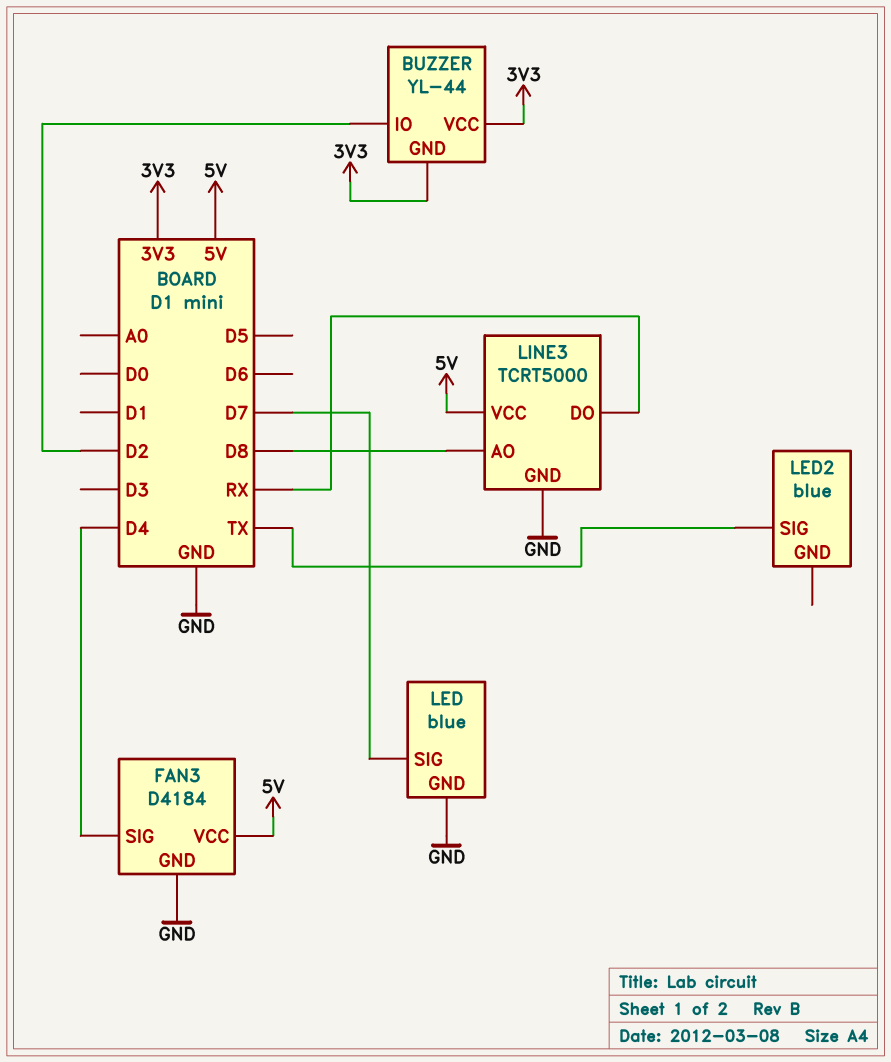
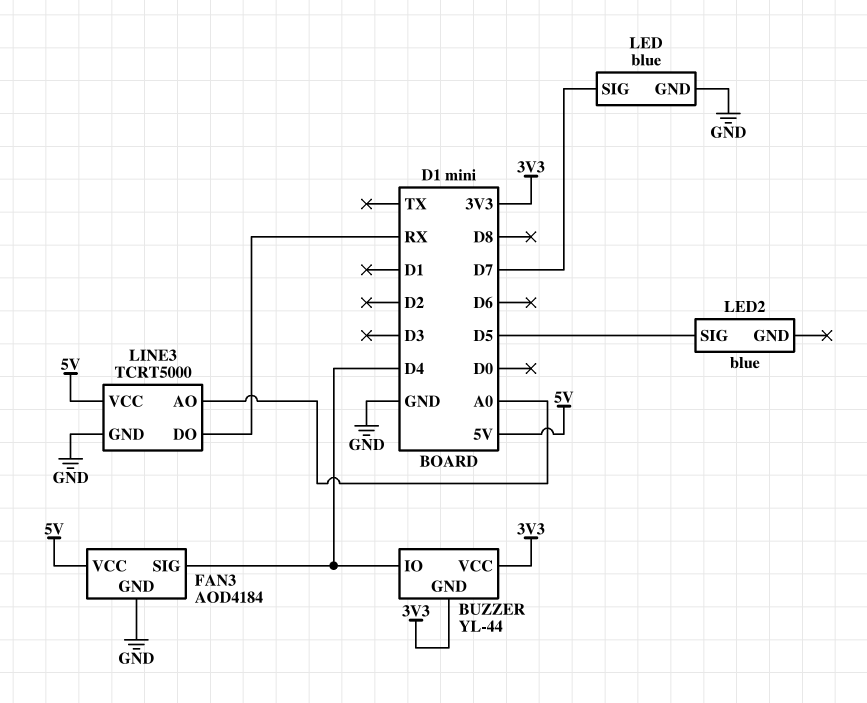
BUZZER pin IO: D2 -> D4
FAN3: D4184 -> AOD4184
LED2 pin SIG: TX -> D5
LINE3 pin AO: D8 -> A0

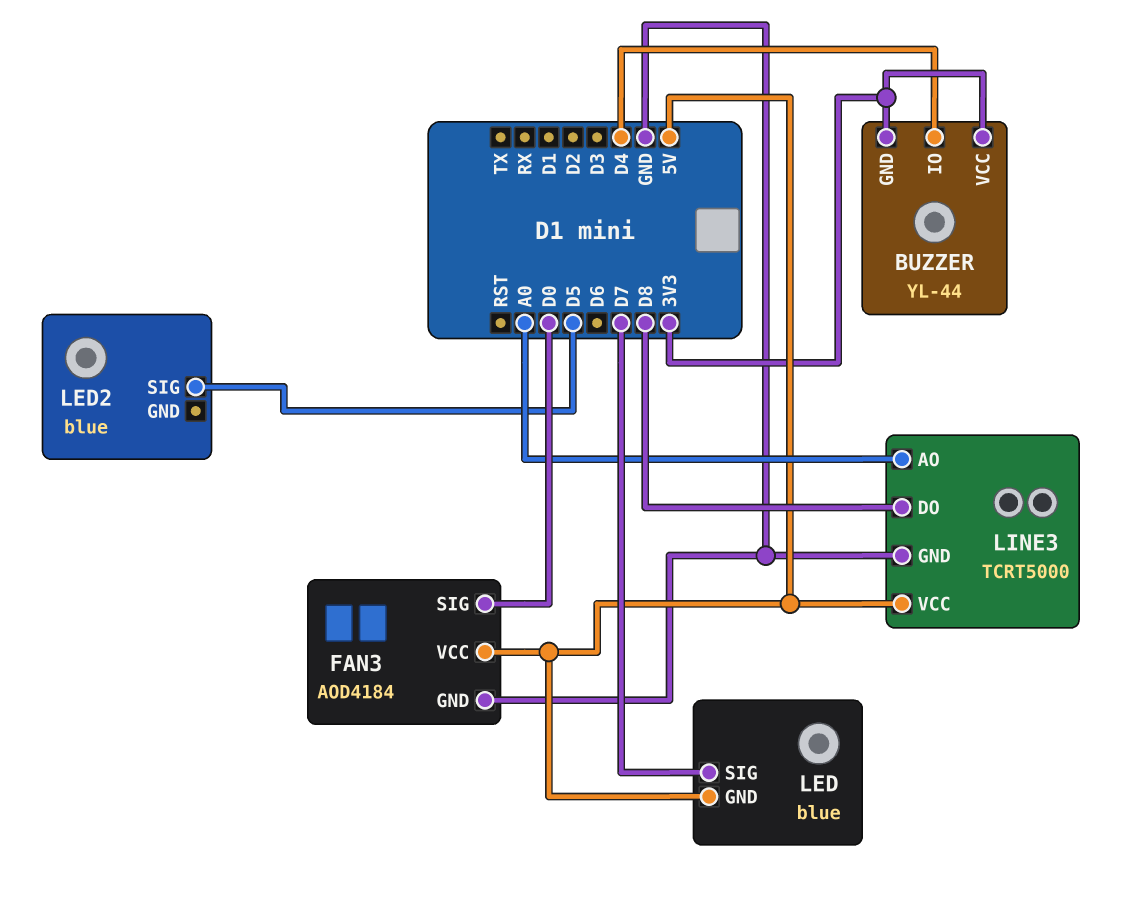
FAN3 pin SIG: D4 -> D0
LED pin GND: GND -> 5V
LINE3 pin DO: RX -> D8

